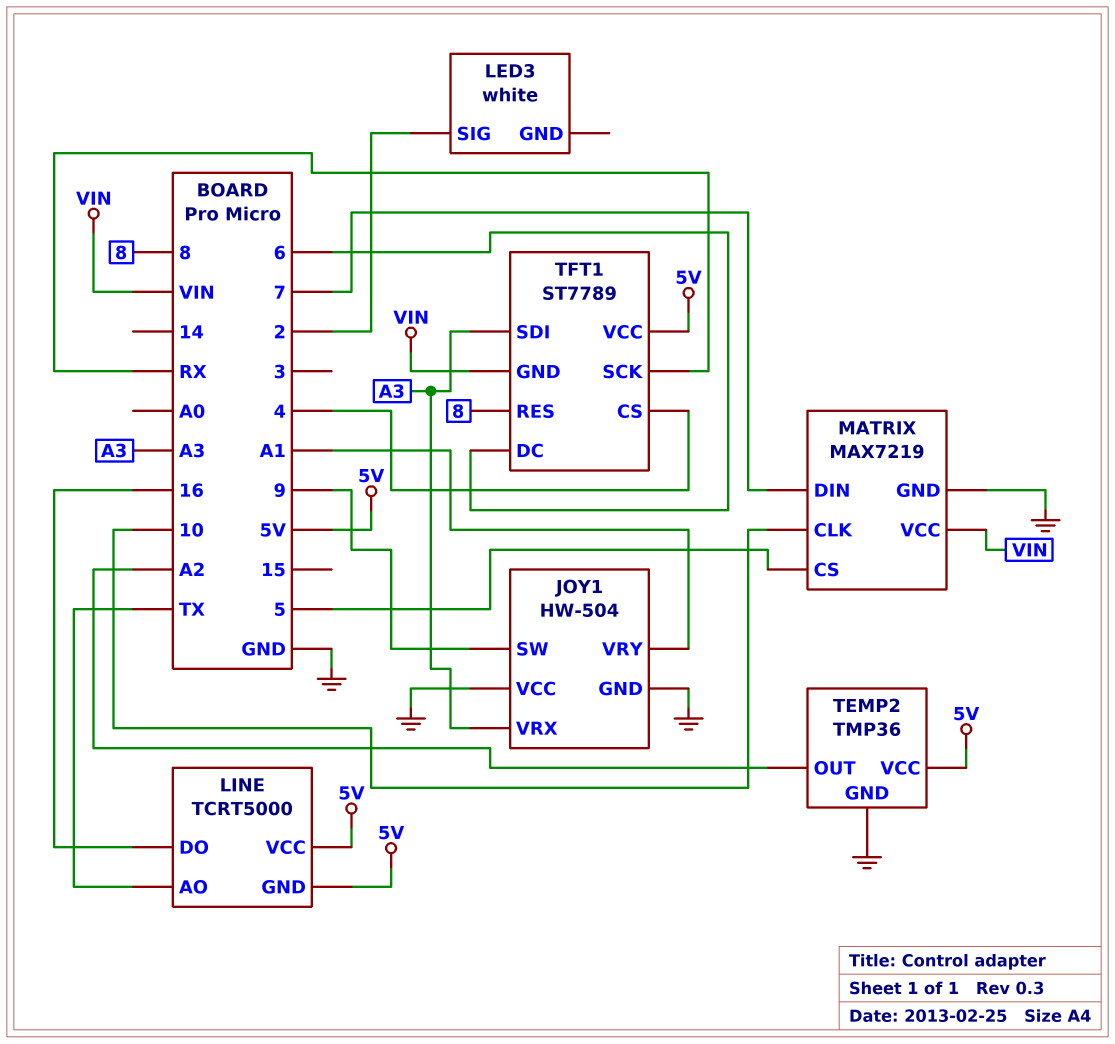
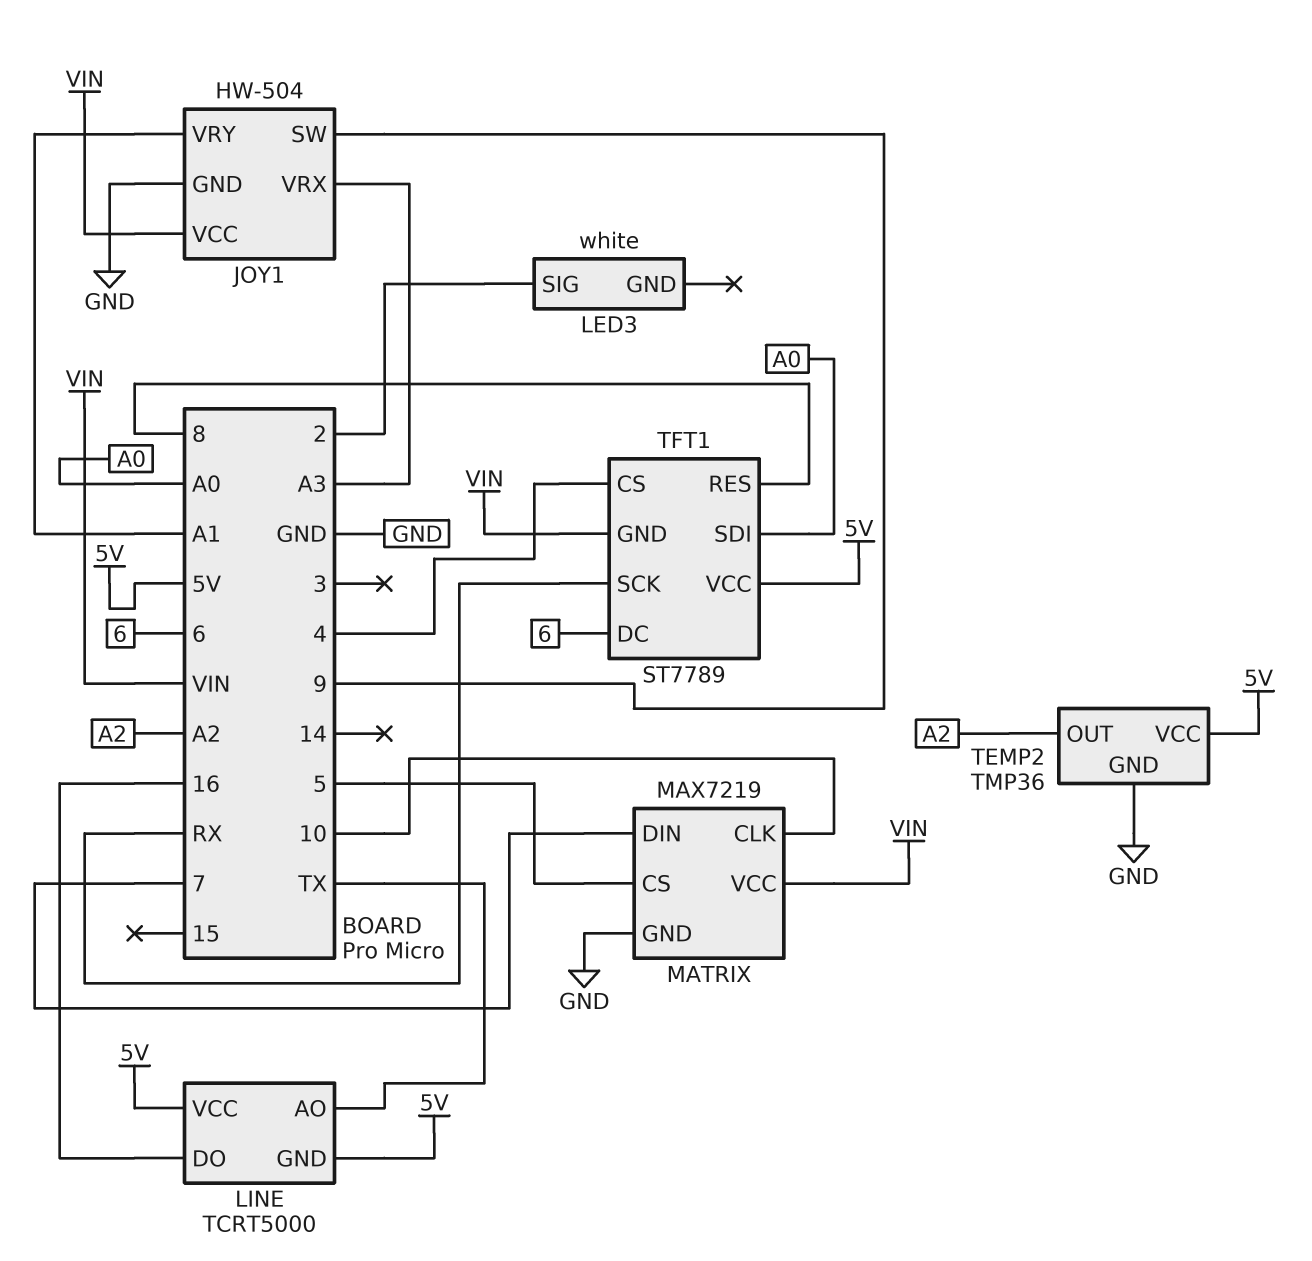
JOY1 pin VCC: GND -> VIN
TFT1 pin SDI: A3 -> A0

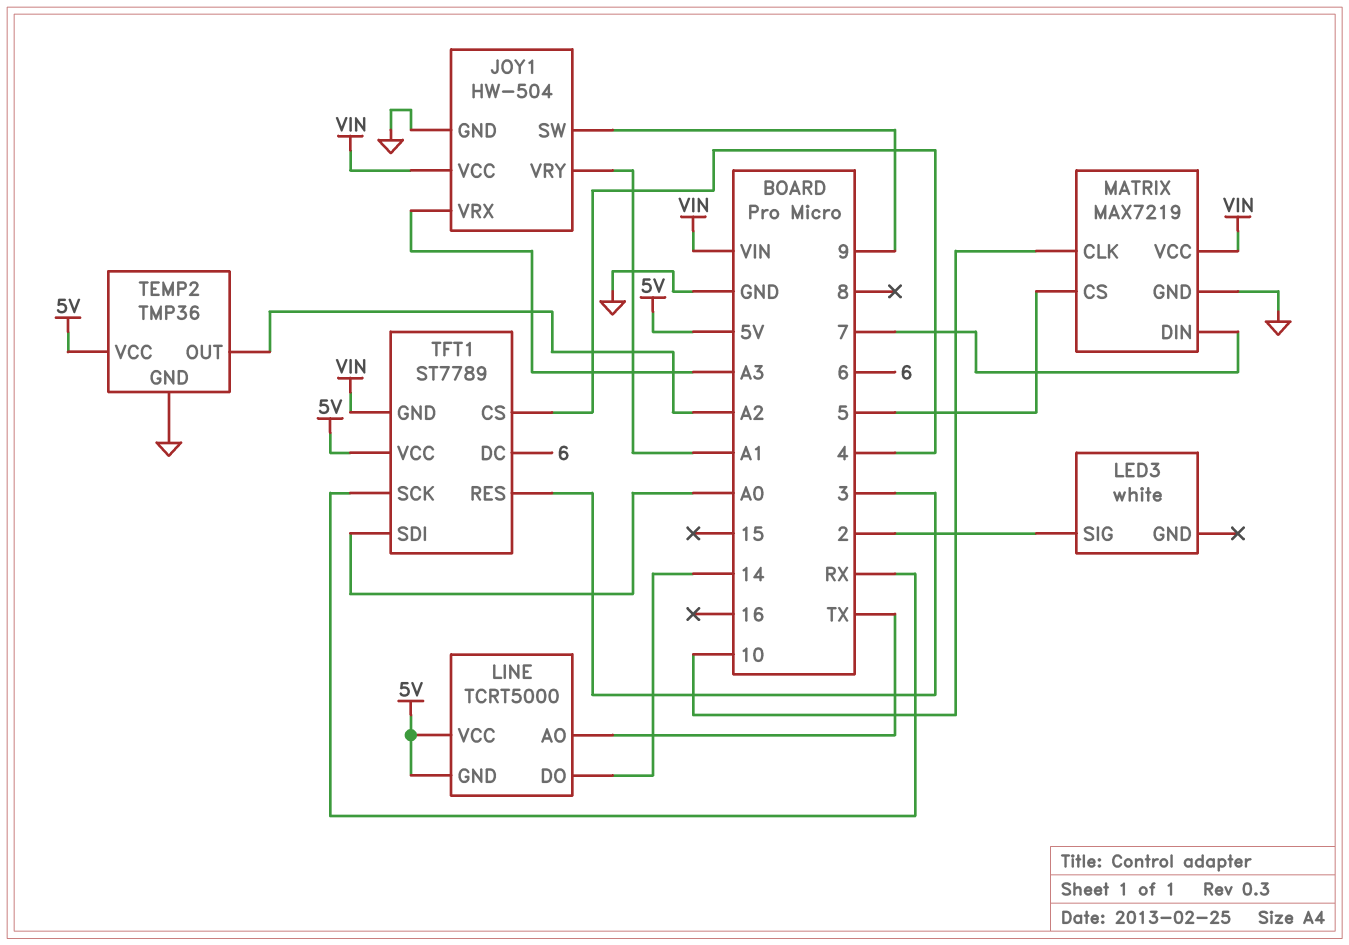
LINE pin DO: 16 -> 14
TFT1 pin RES: 8 -> 3

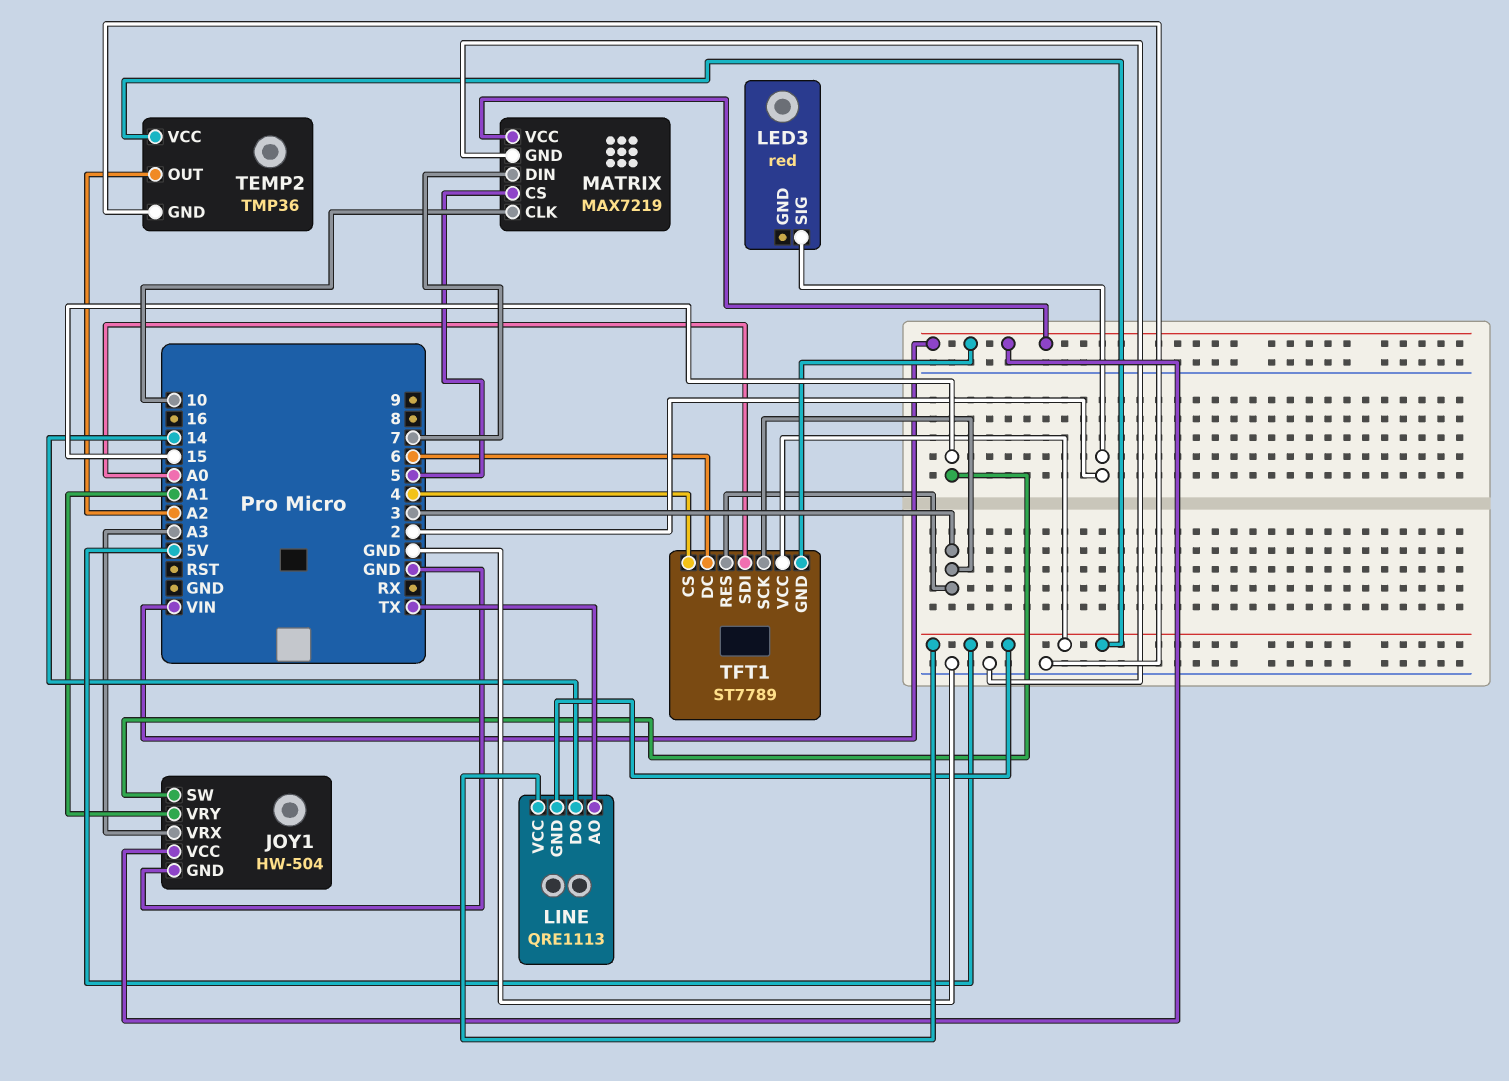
JOY1 pin SW: 9 -> 15
LED3: white -> red
LINE: TCRT5000 -> QRE1113
TFT1 pin SCK: RX -> 3

